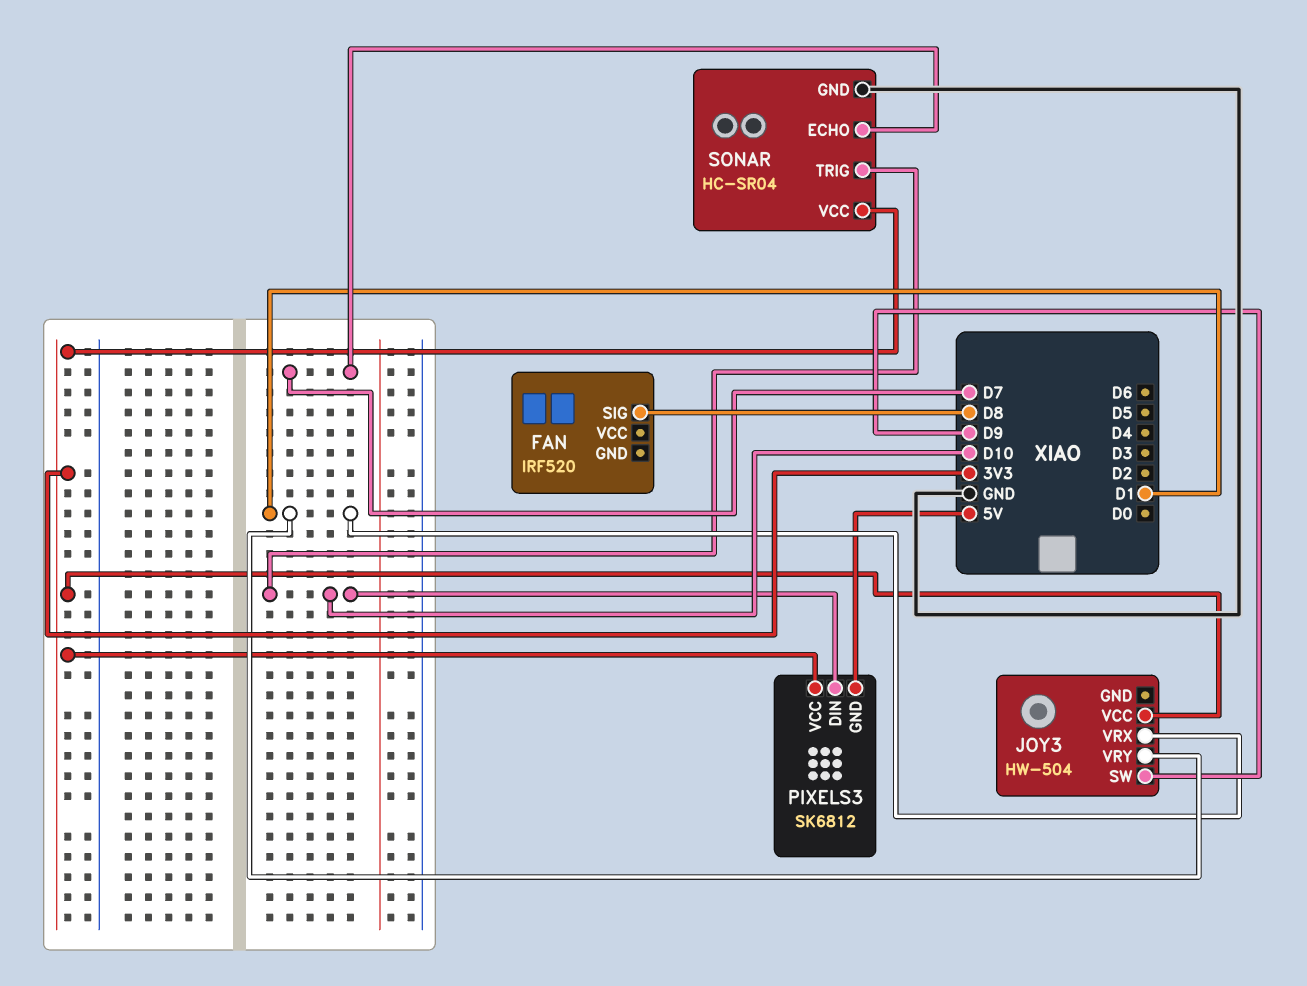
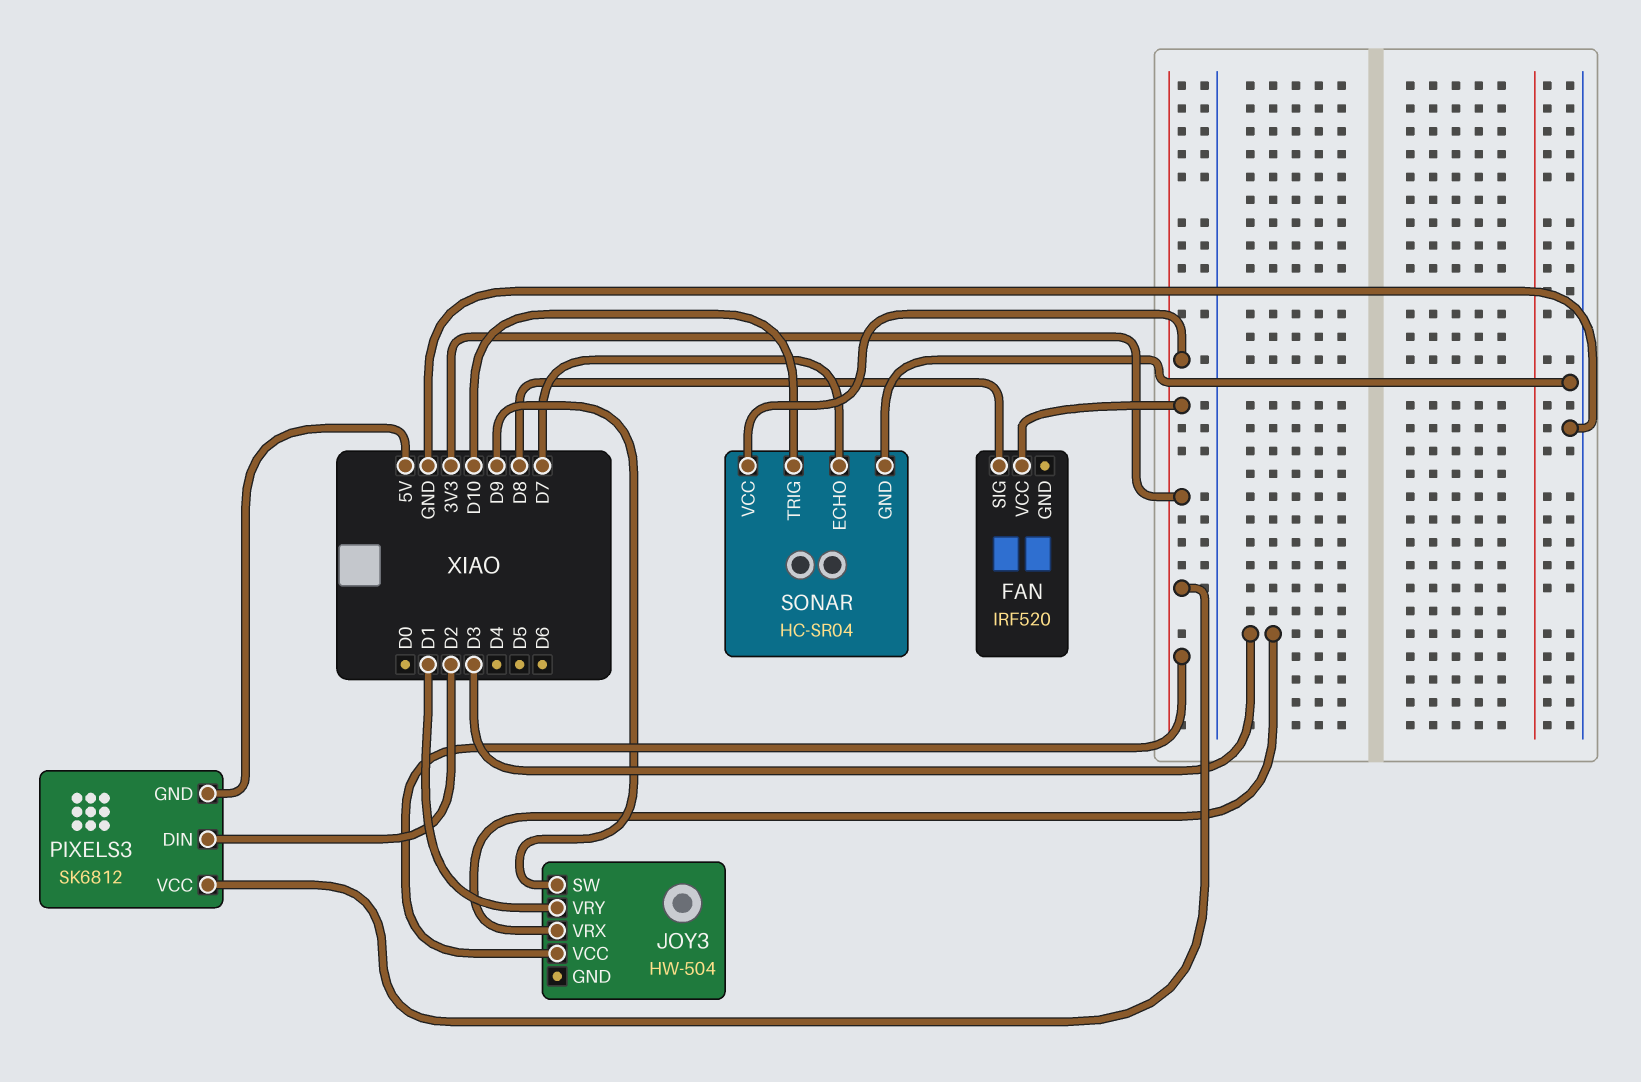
FAN pin VCC: none -> 3V3
JOY3 pin VRX: D1 -> D3
PIXELS3 pin DIN: D10 -> D2

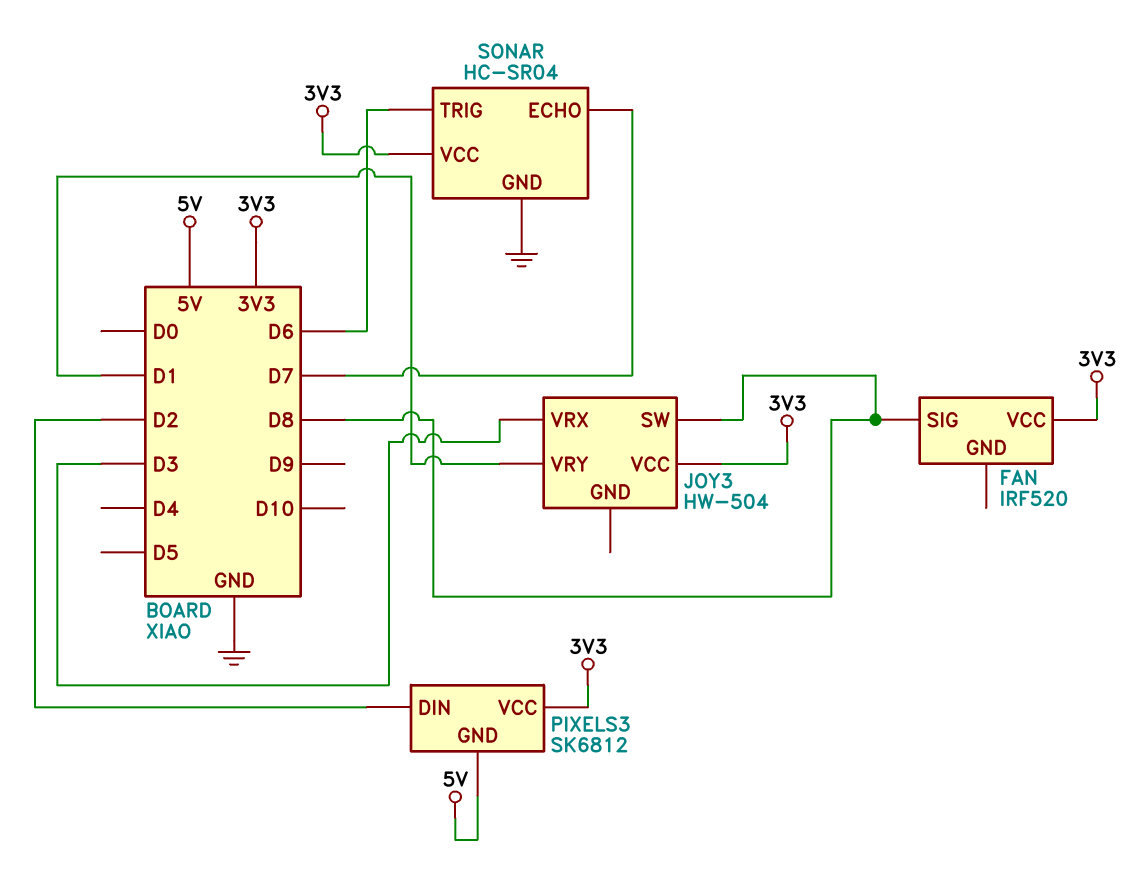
JOY3 pin SW: D9 -> D8
SONAR pin TRIG: D10 -> D6

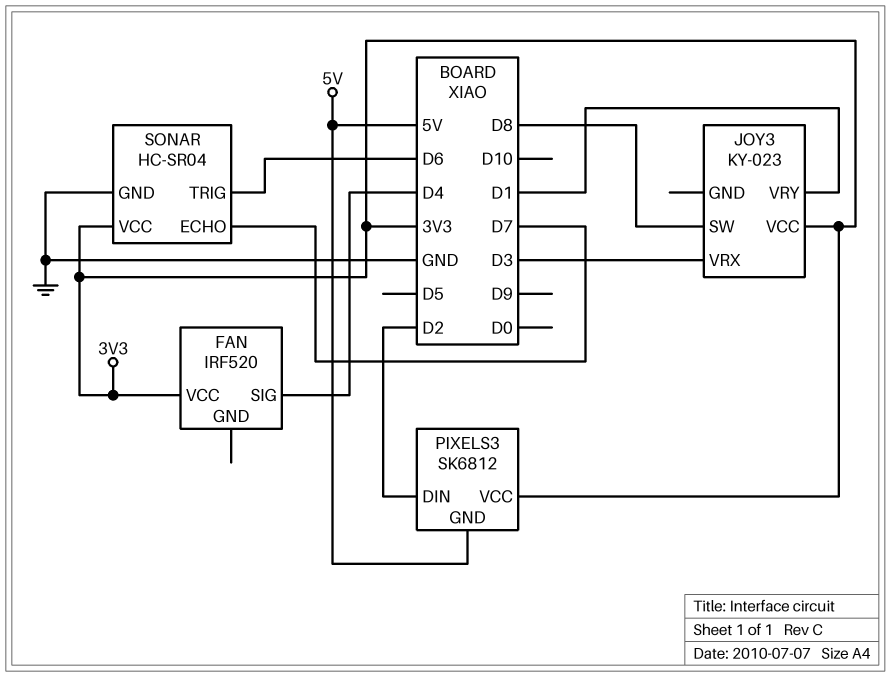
FAN pin SIG: D8 -> D4
JOY3: HW-504 -> KY-023

